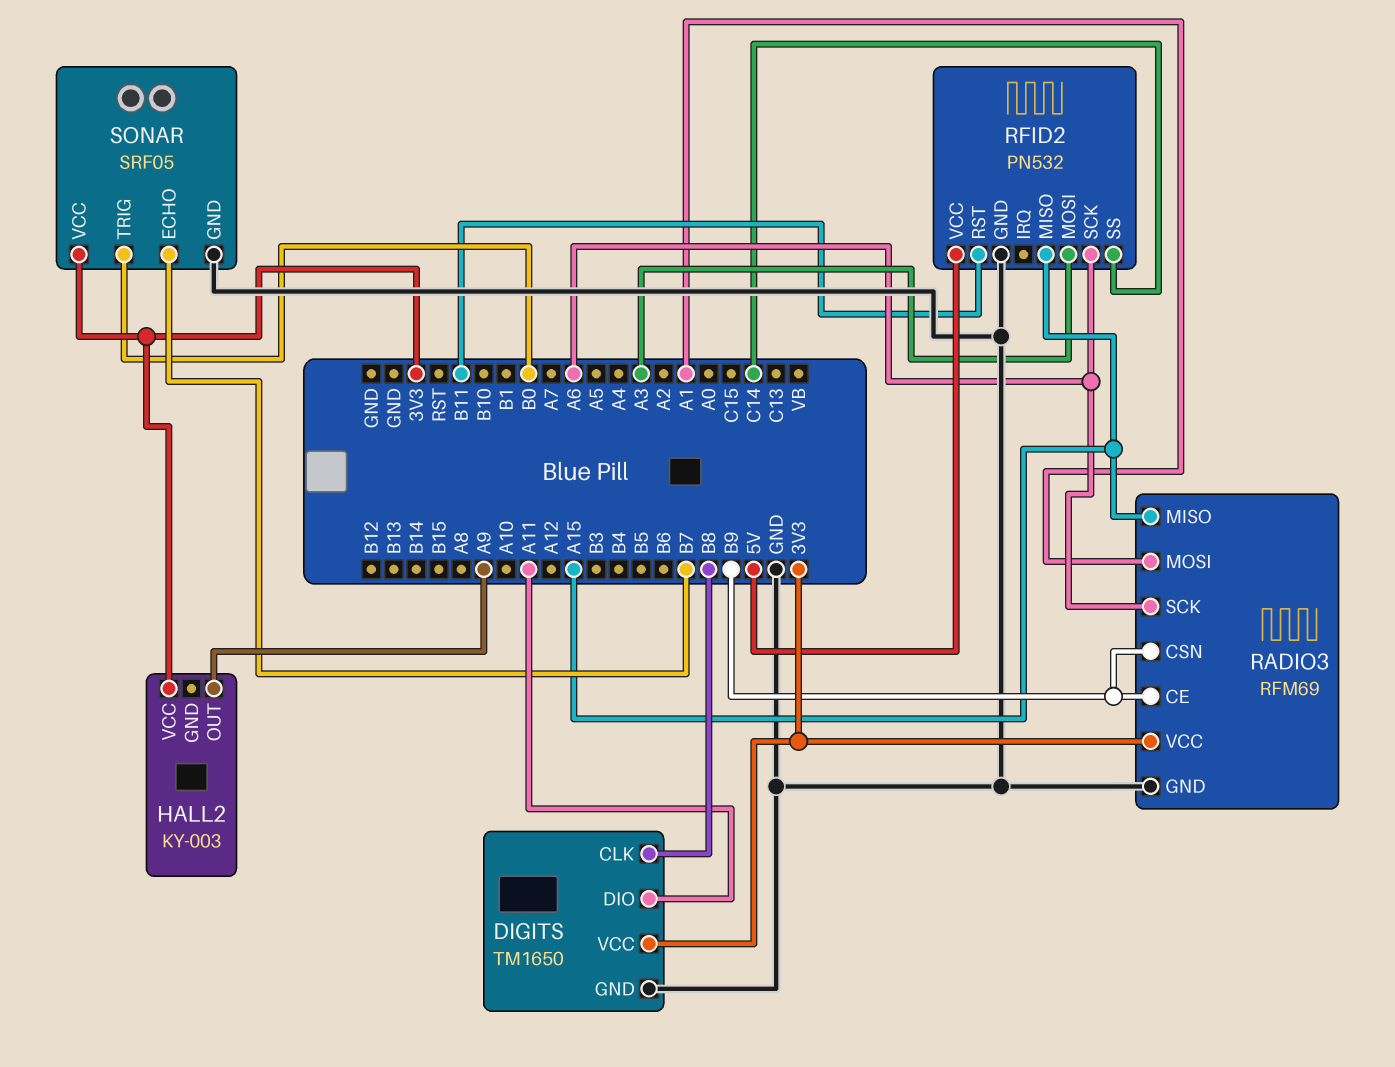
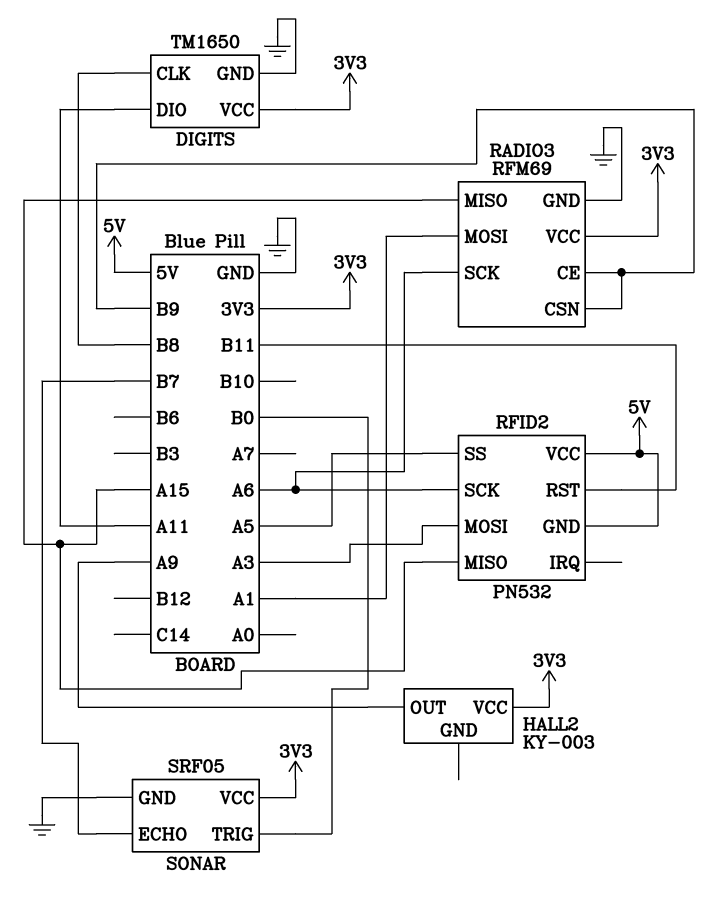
RFID2 pin GND: GND -> 5V
RFID2 pin SS: C14 -> A5

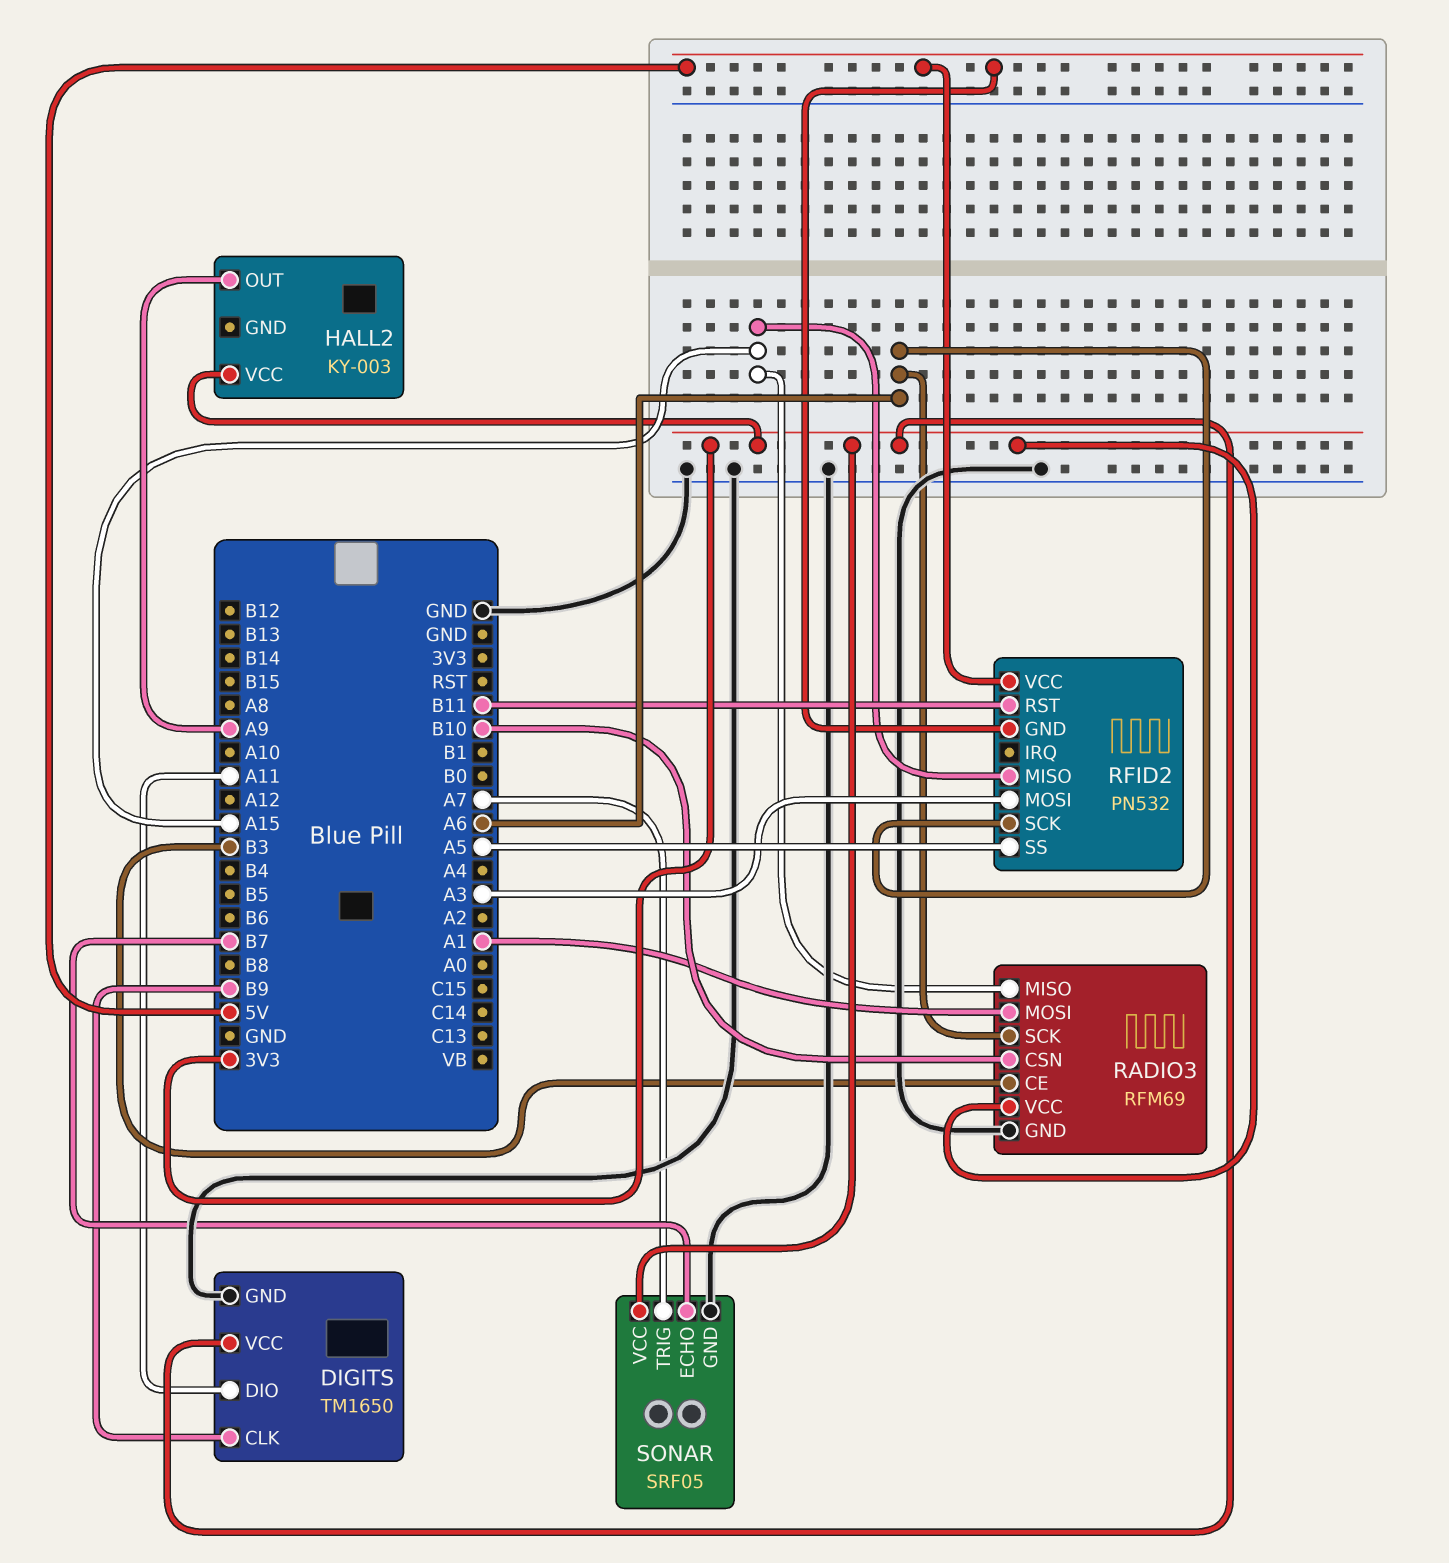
DIGITS pin CLK: B8 -> B9
RADIO3 pin CE: B9 -> B3
RADIO3 pin CSN: B9 -> B10
SONAR pin TRIG: B0 -> A7

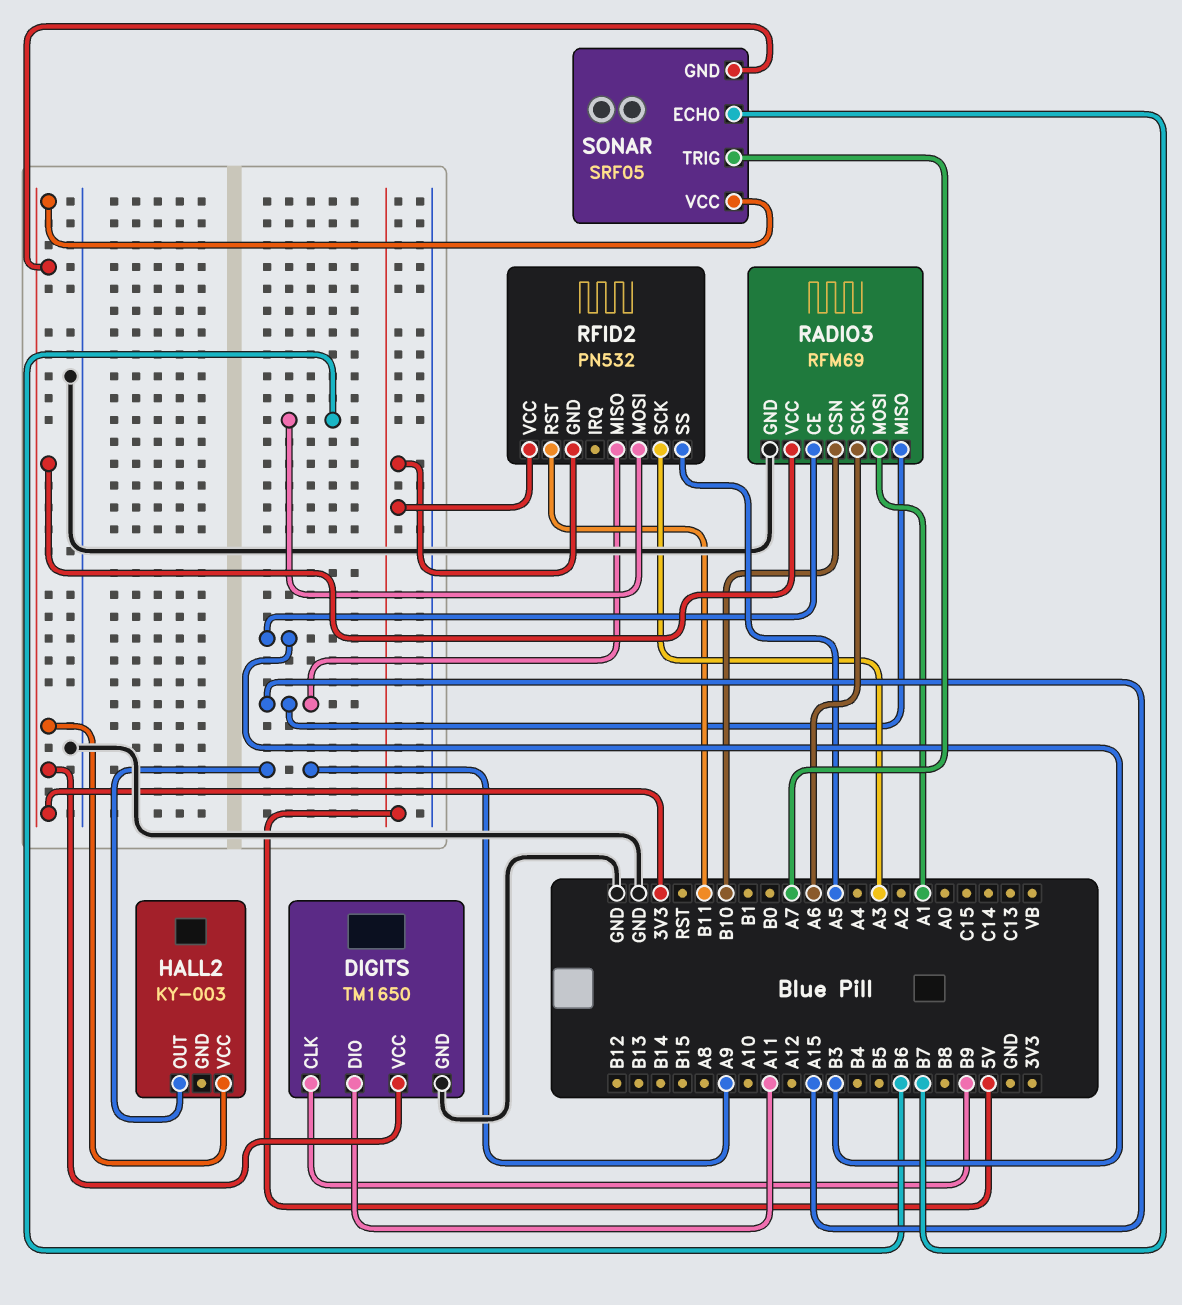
RFID2 pin MOSI: A3 -> B6
RFID2 pin SCK: A6 -> A3
SONAR pin GND: GND -> 3V3

